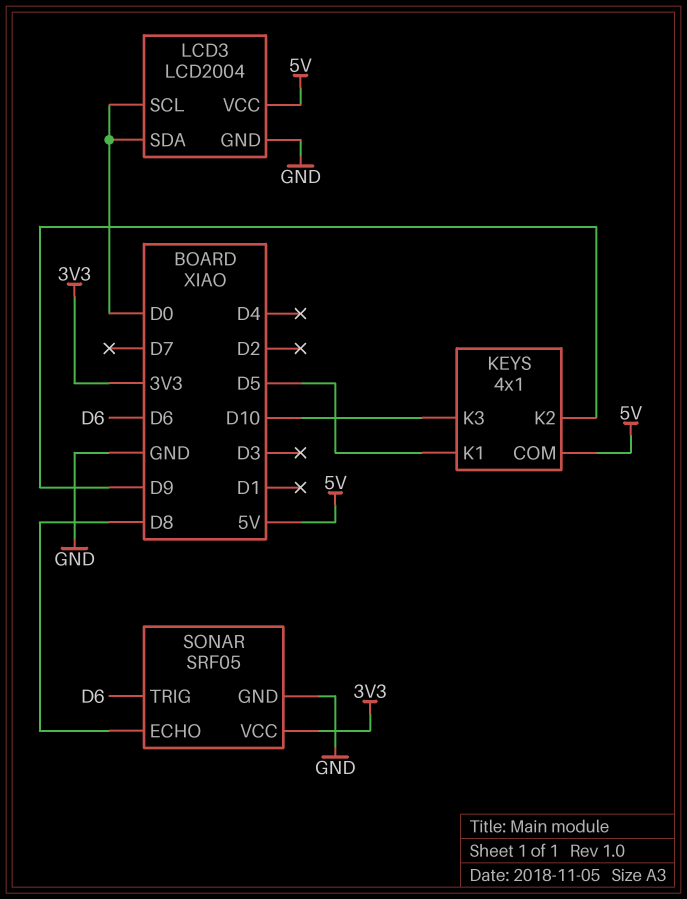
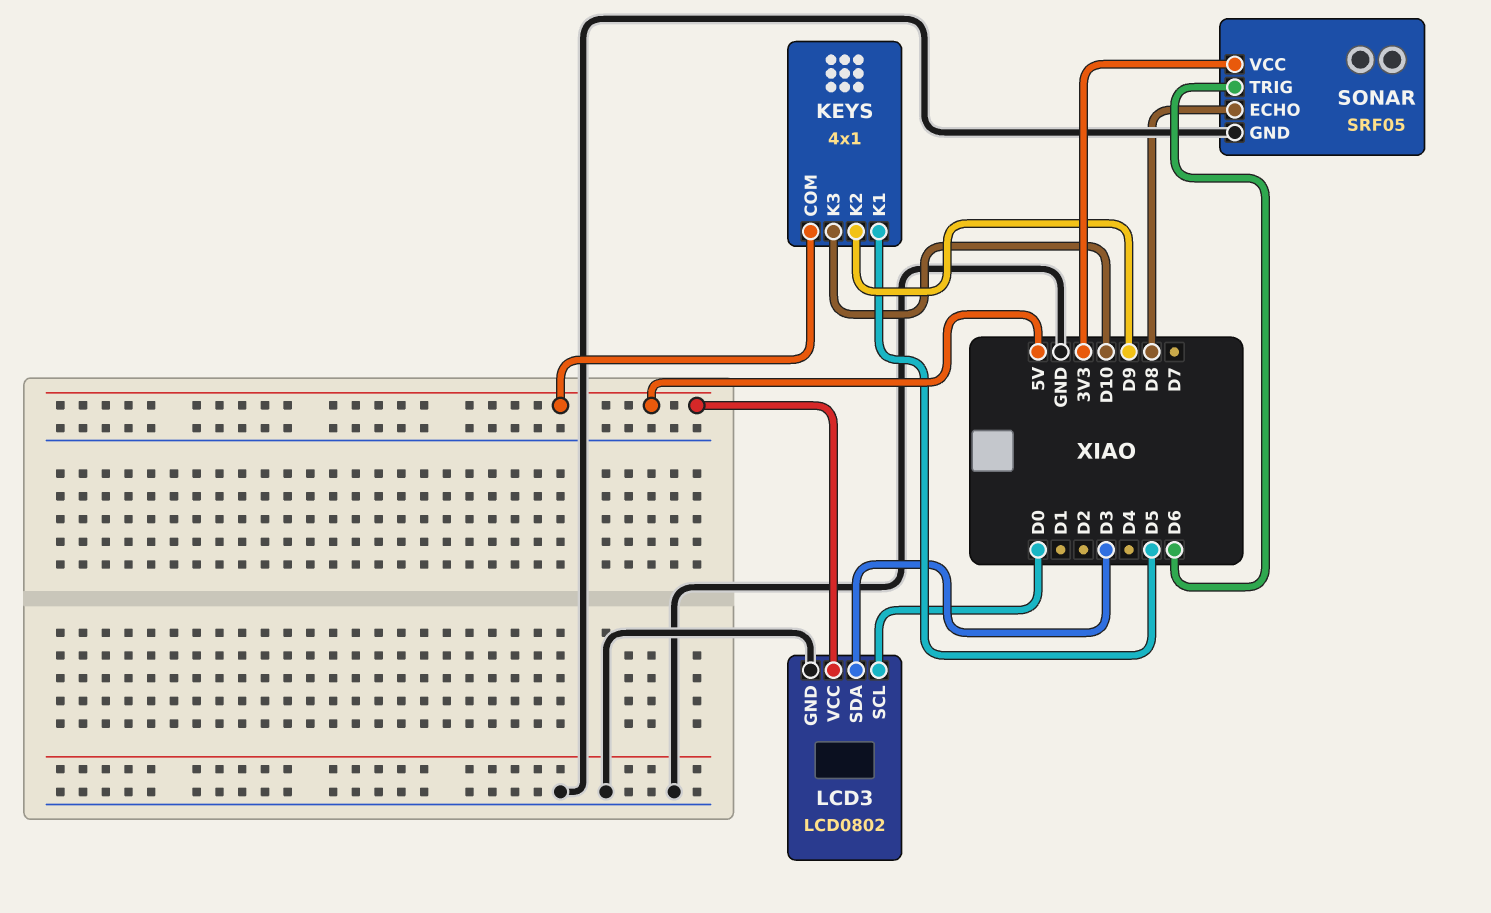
LCD3: LCD2004 -> LCD0802
LCD3 pin SDA: D0 -> D3

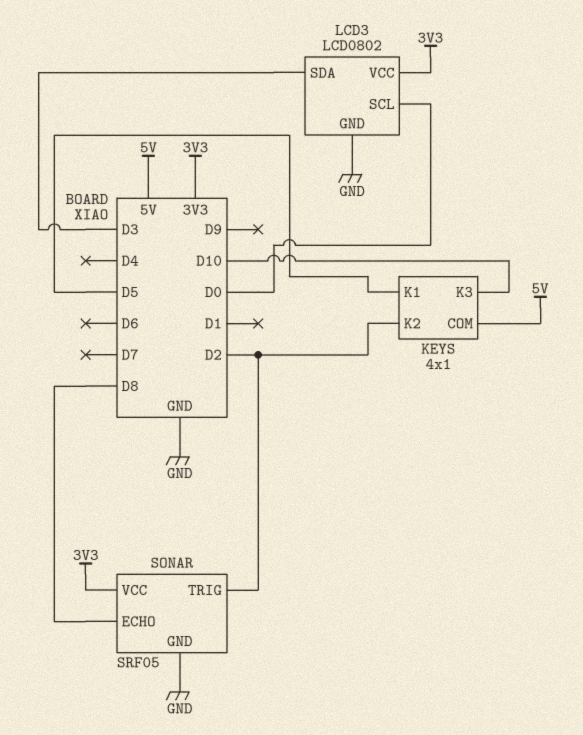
KEYS pin K2: D9 -> D2
LCD3 pin VCC: 5V -> 3V3
SONAR pin TRIG: D6 -> D2

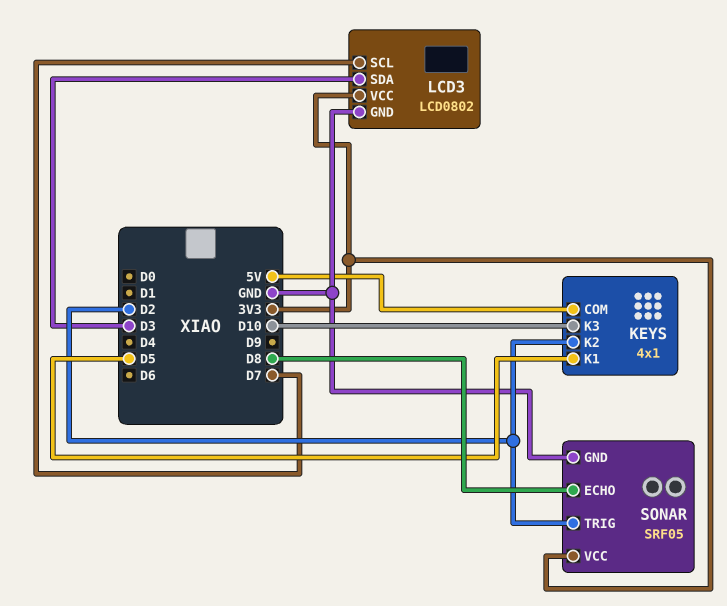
LCD3 pin SCL: D0 -> D7

